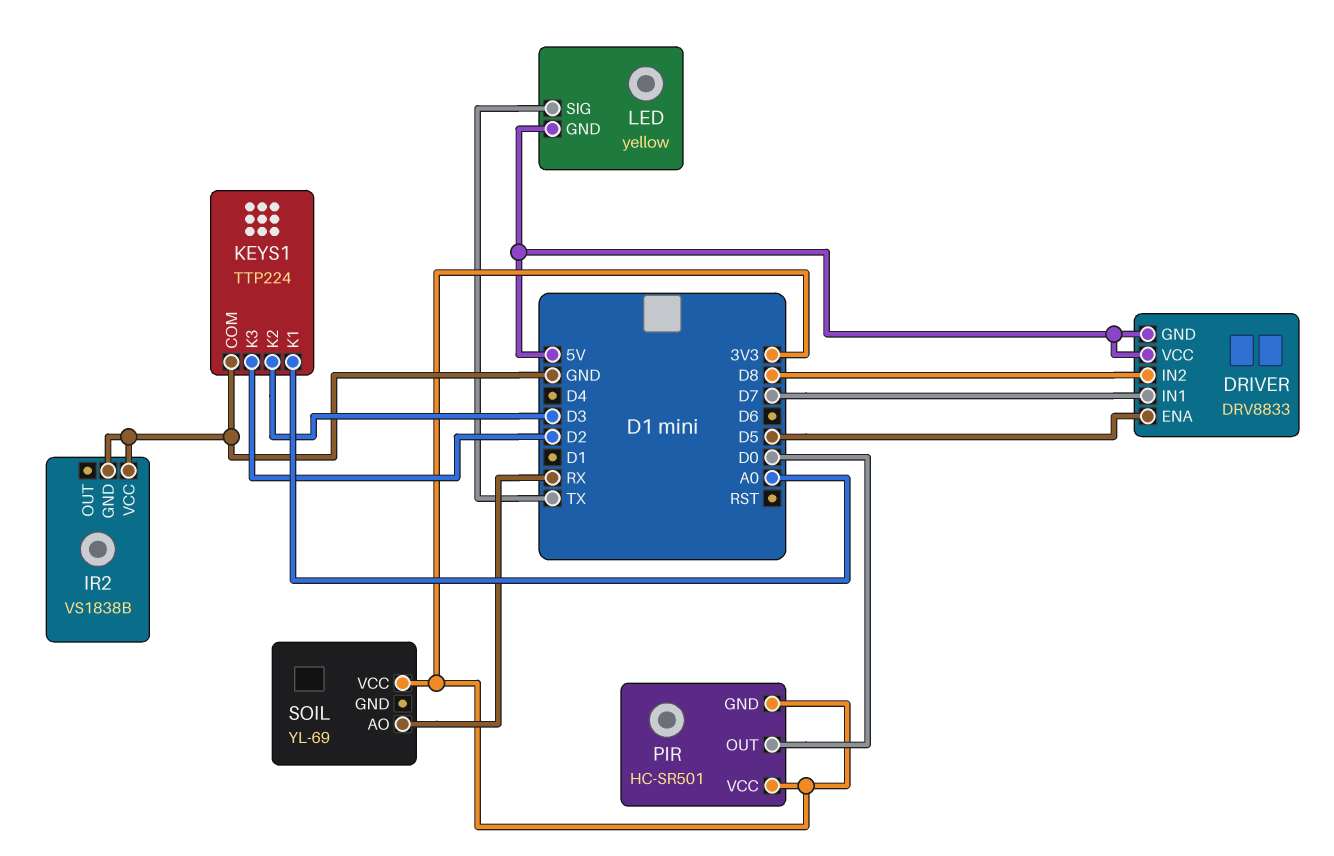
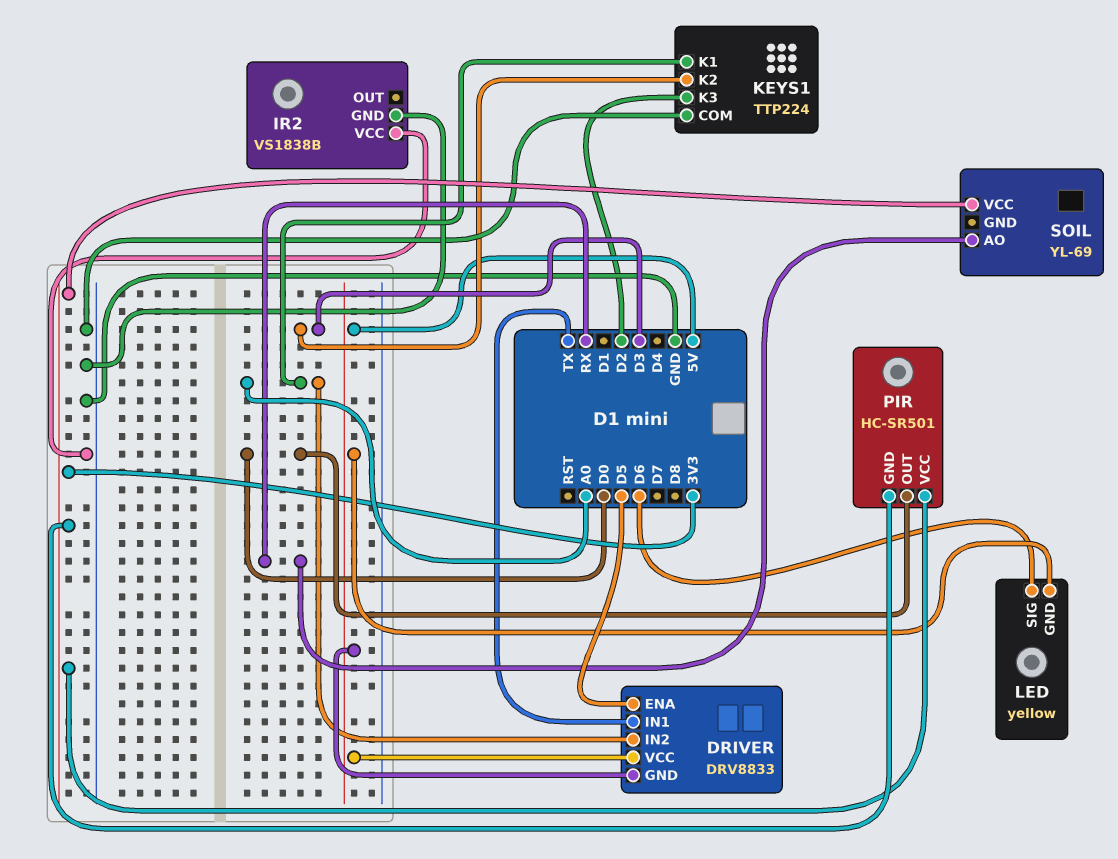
DRIVER pin IN1: D7 -> TX
DRIVER pin IN2: D8 -> A0
LED pin SIG: TX -> D6

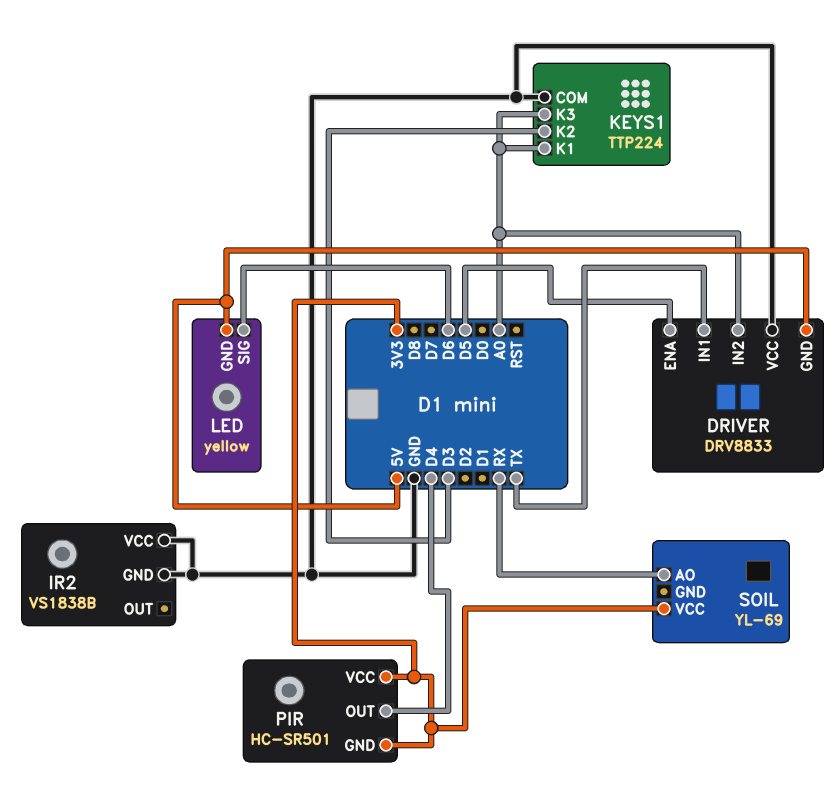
DRIVER pin VCC: 5V -> GND
KEYS1 pin K3: D2 -> A0
PIR pin OUT: D0 -> D4

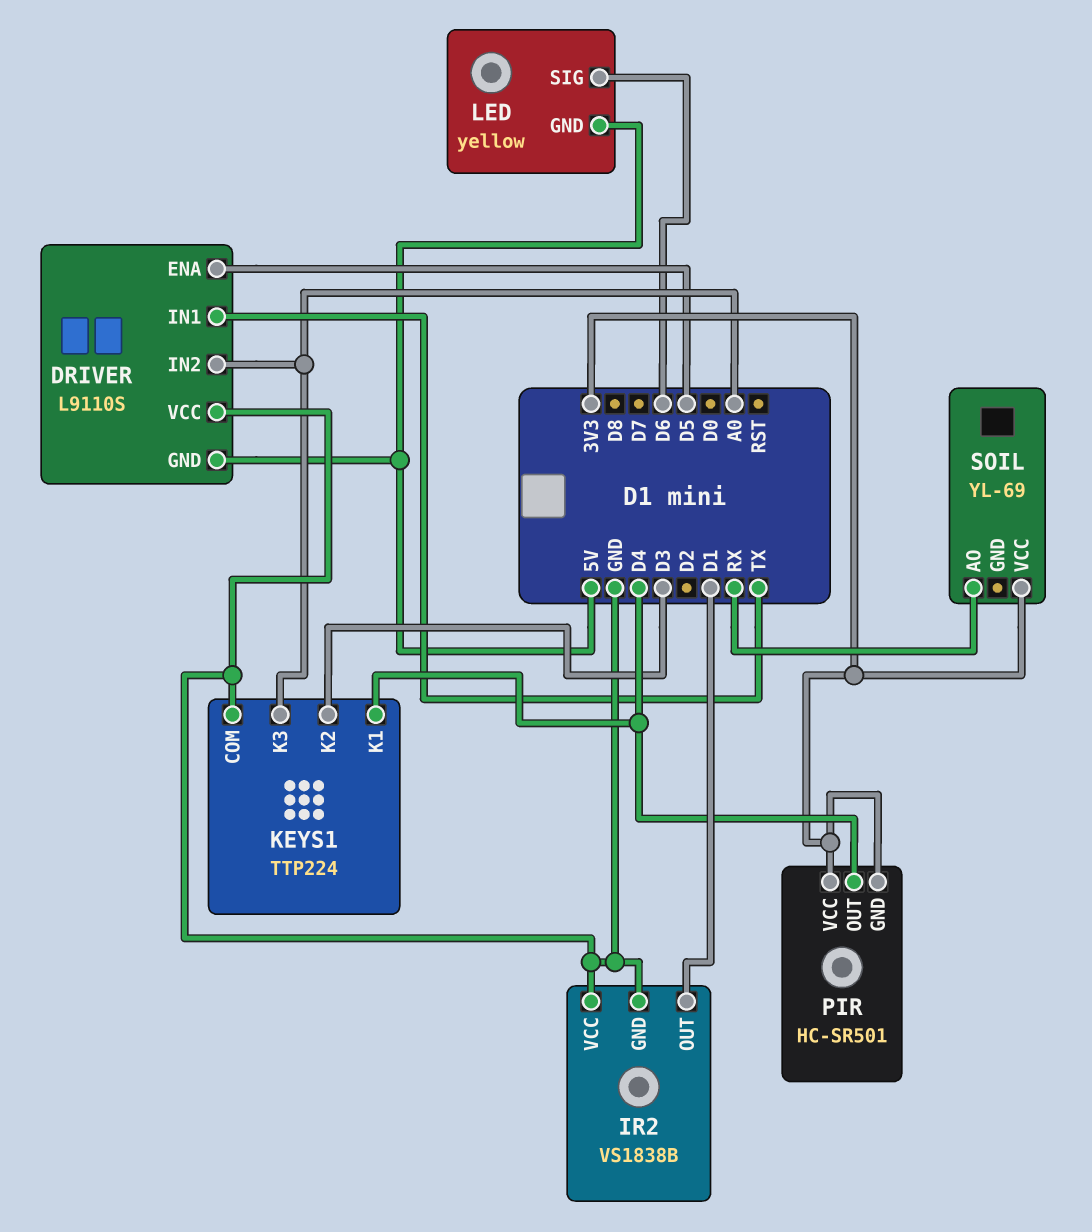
DRIVER: DRV8833 -> L9110S
IR2 pin OUT: none -> D1
KEYS1 pin K1: A0 -> D4

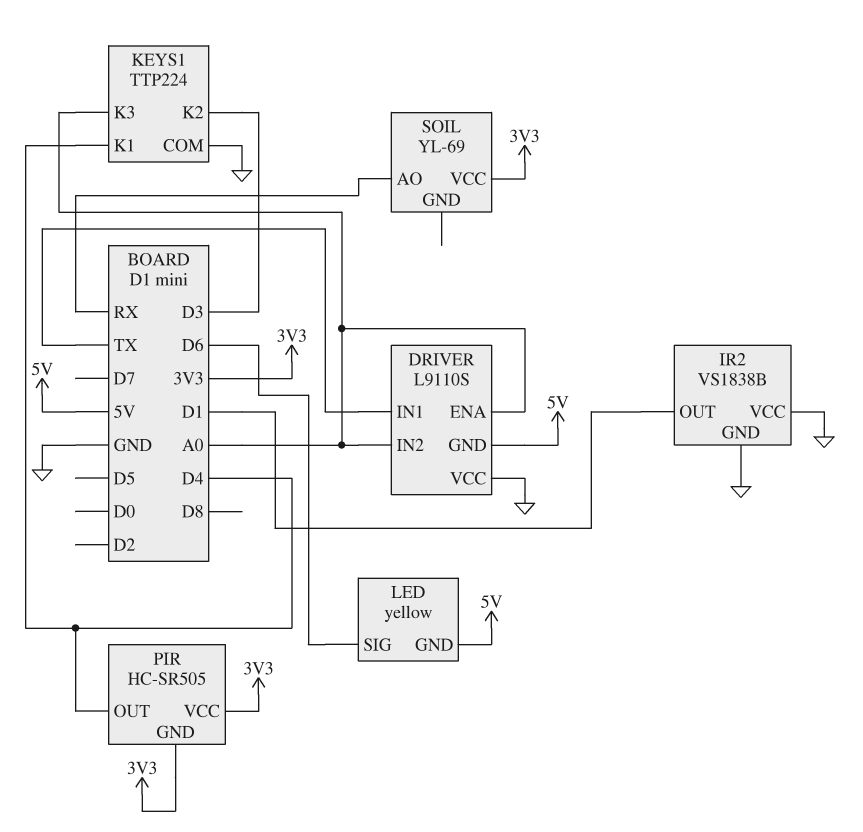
DRIVER pin ENA: D5 -> A0
PIR: HC-SR501 -> HC-SR505

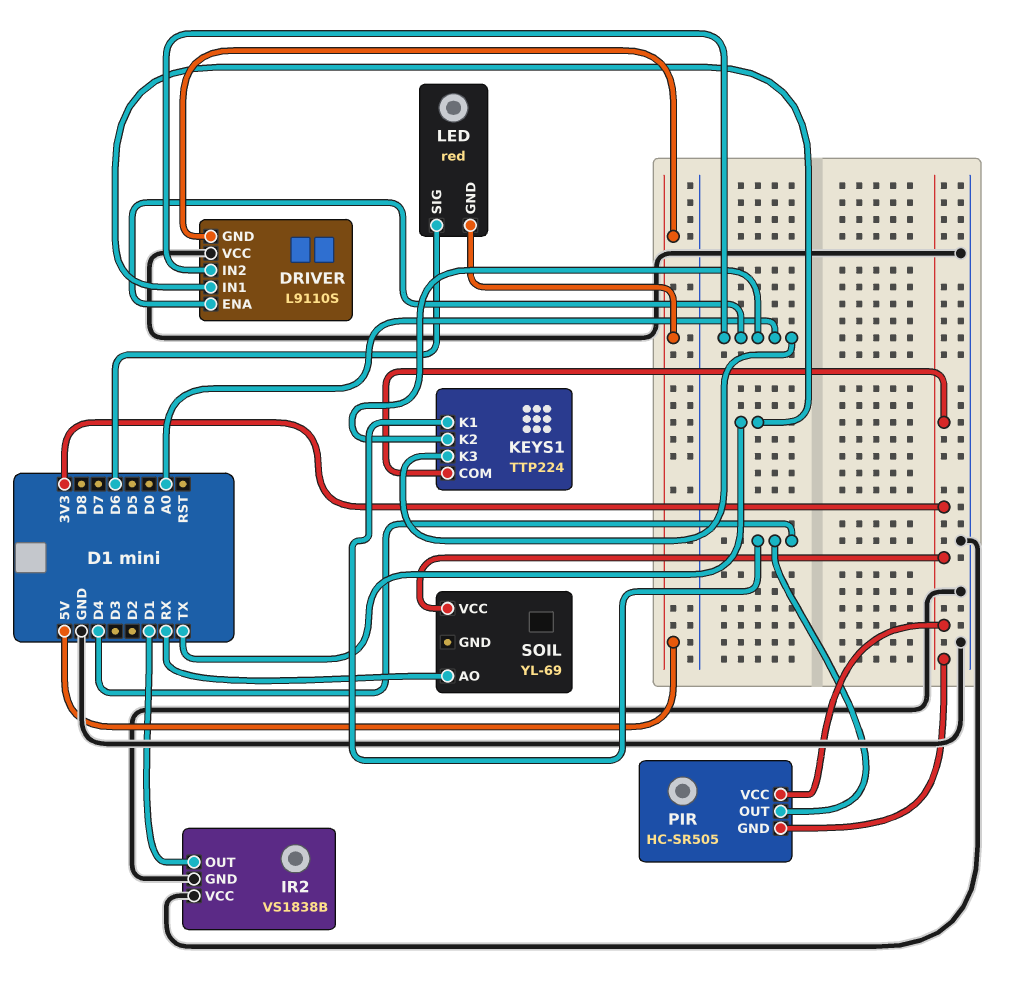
KEYS1 pin COM: GND -> 3V3
KEYS1 pin K2: D3 -> A0
LED: yellow -> red

